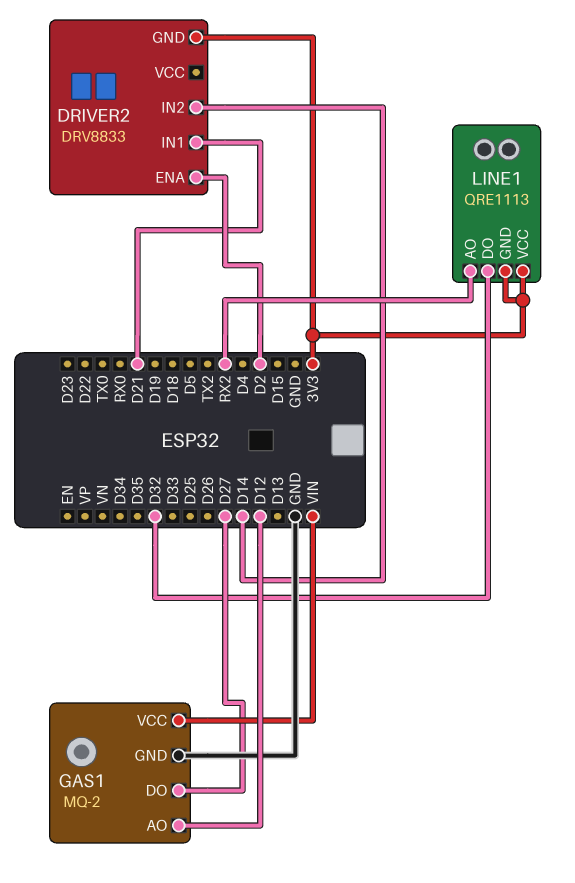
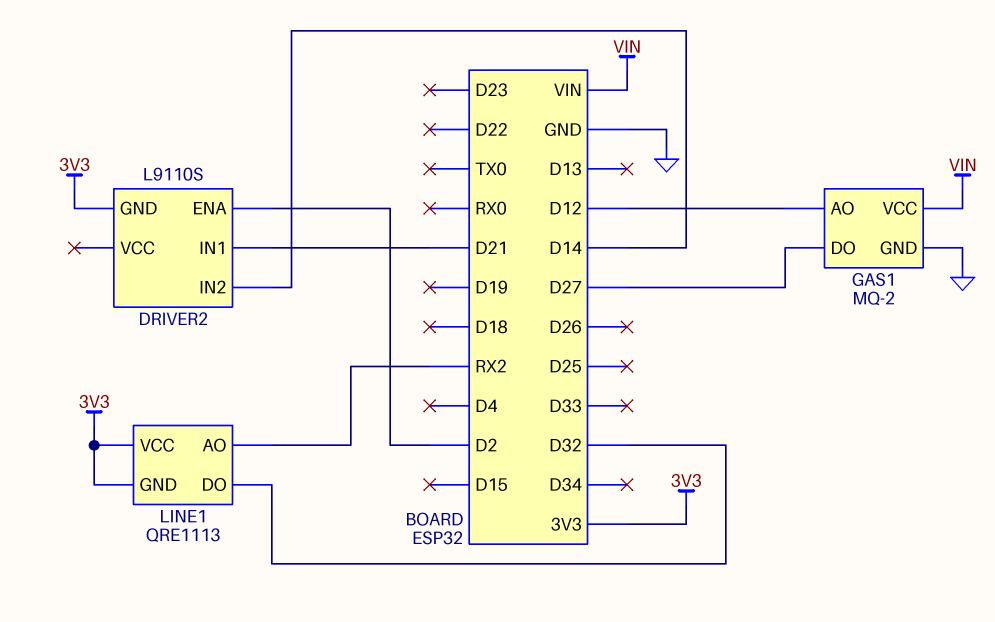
DRIVER2: DRV8833 -> L9110S

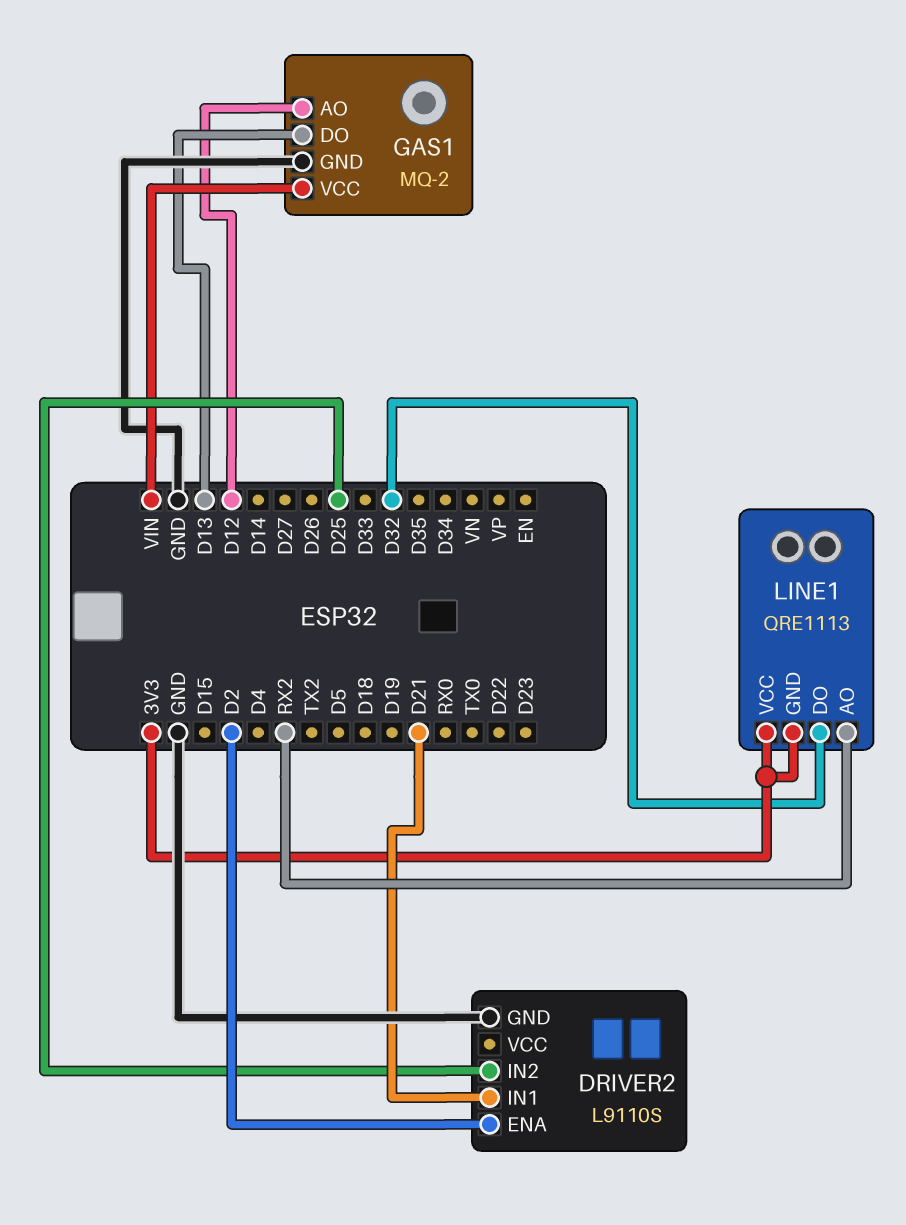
DRIVER2 pin GND: 3V3 -> GND
DRIVER2 pin IN2: D14 -> D25
GAS1 pin DO: D27 -> D13

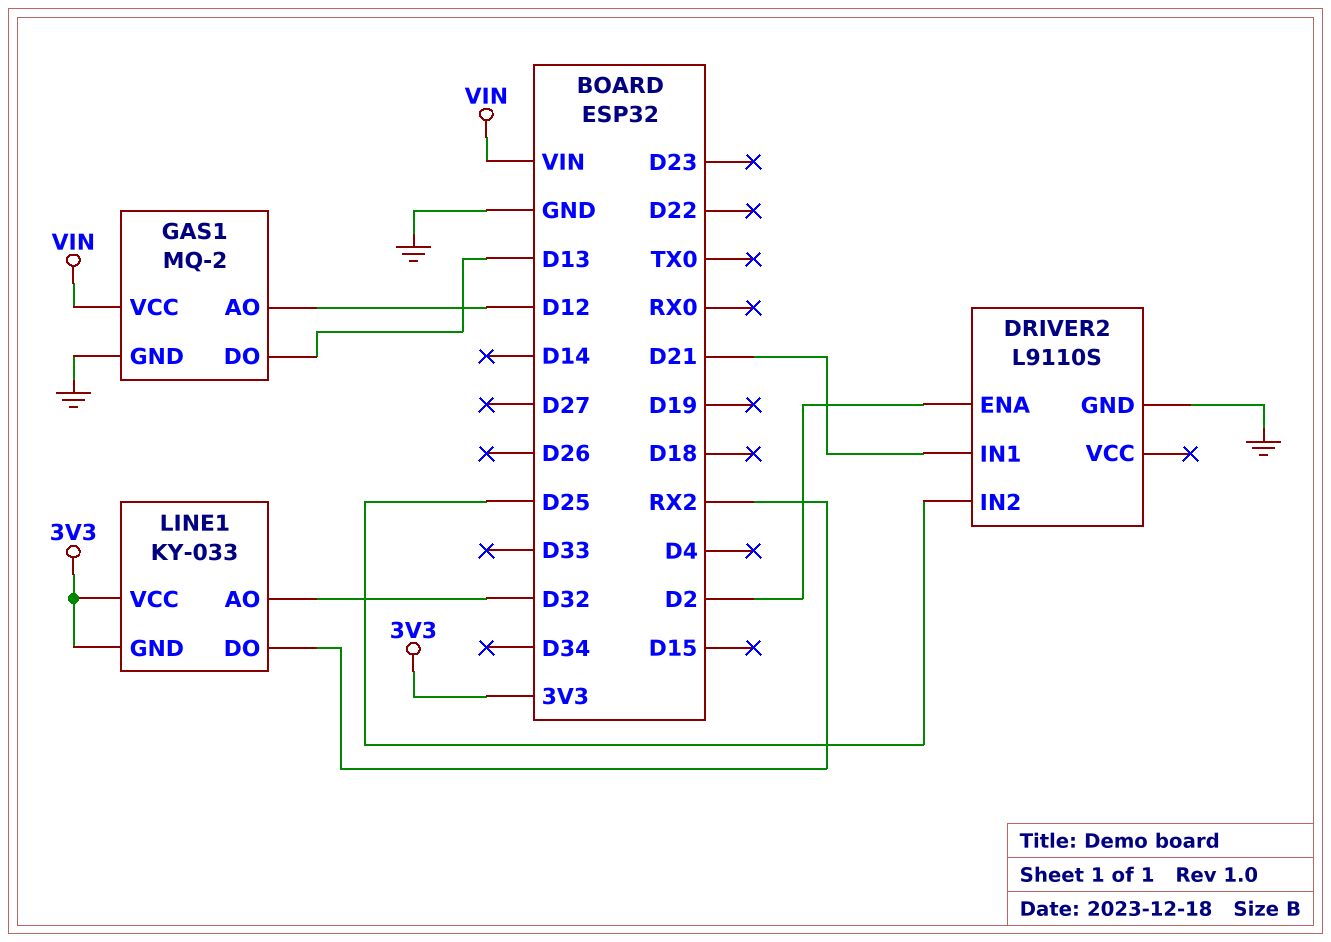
LINE1: QRE1113 -> KY-033
LINE1 pin AO: RX2 -> D32
LINE1 pin DO: D32 -> RX2

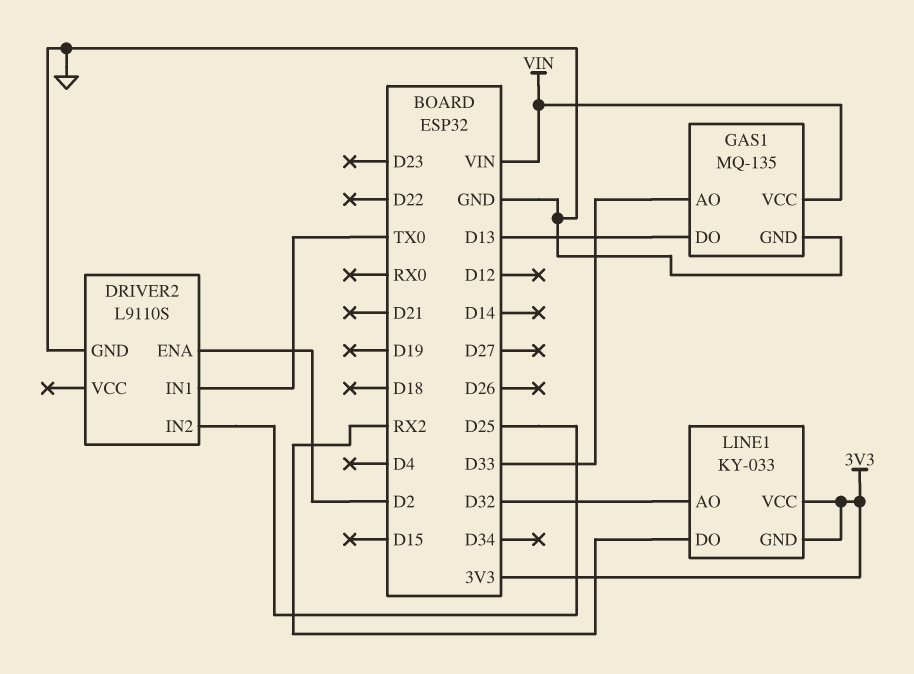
DRIVER2 pin IN1: D21 -> TX0
GAS1: MQ-2 -> MQ-135
GAS1 pin AO: D12 -> D33

